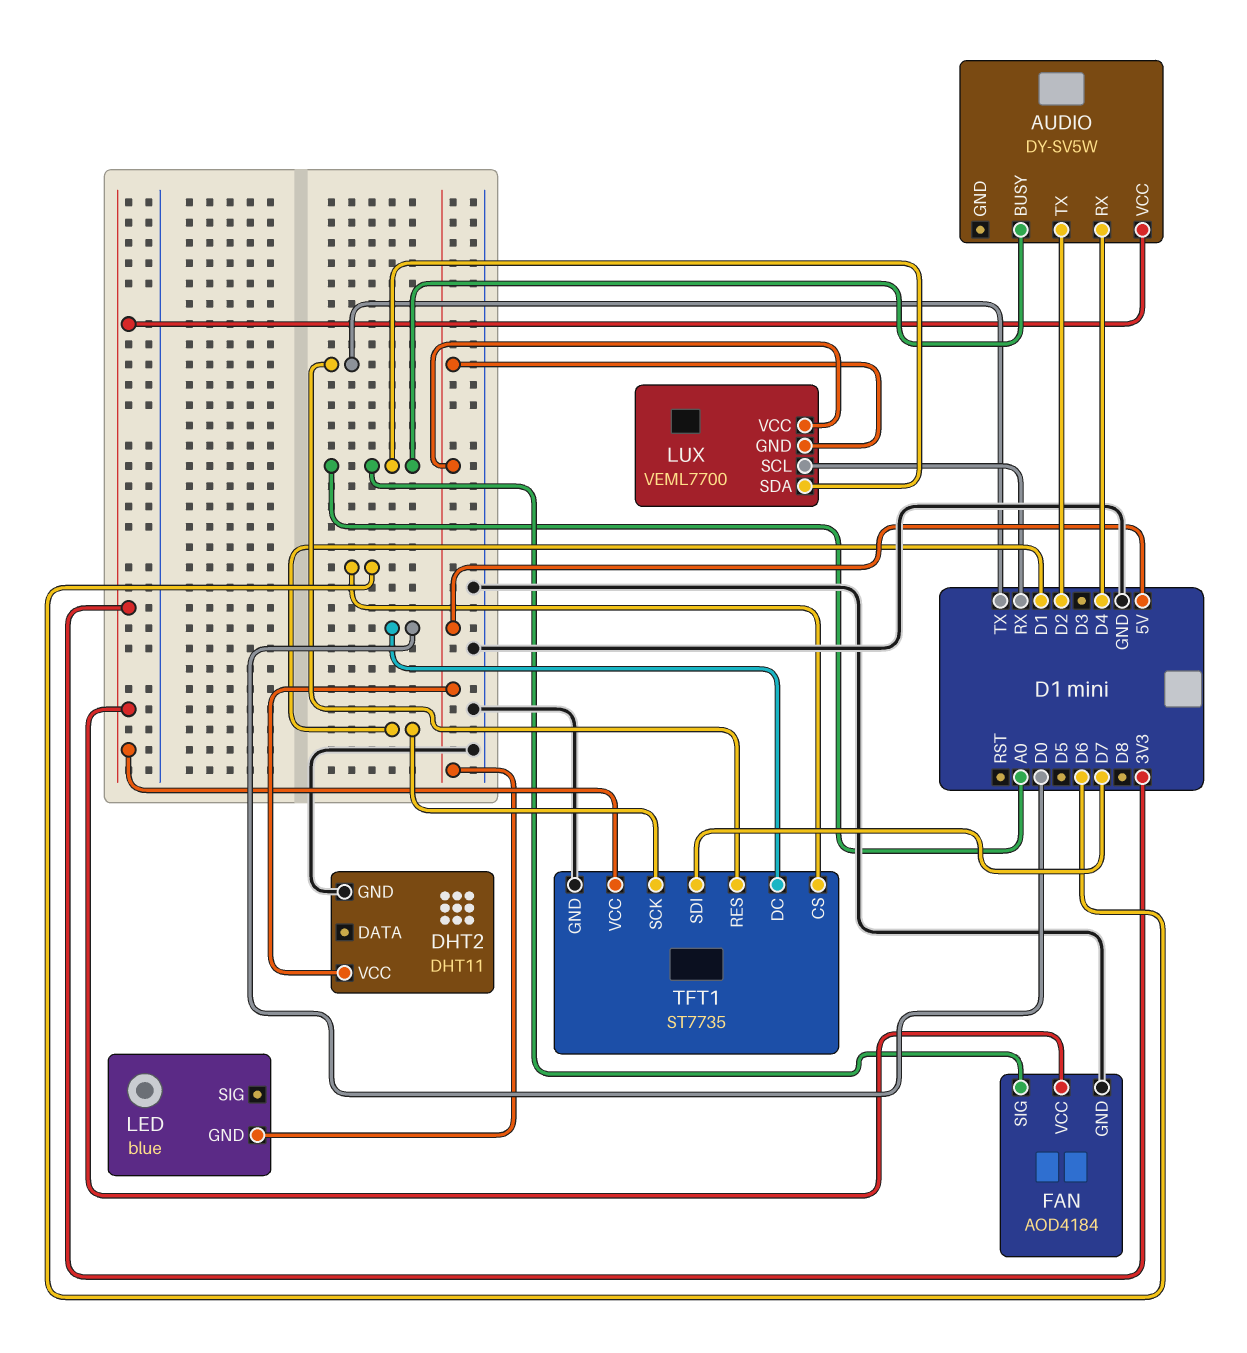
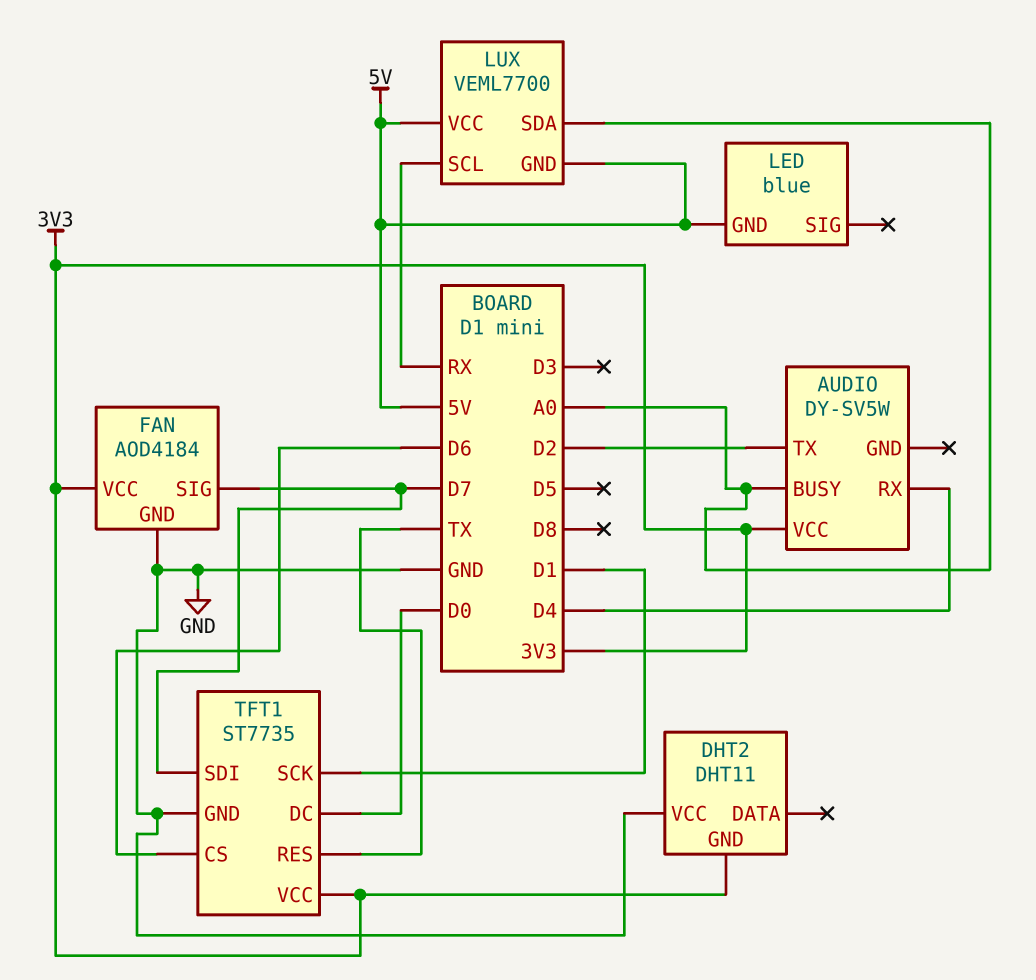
DHT2 pin GND: GND -> 3V3
DHT2 pin VCC: 5V -> GND
FAN pin SIG: A0 -> D7

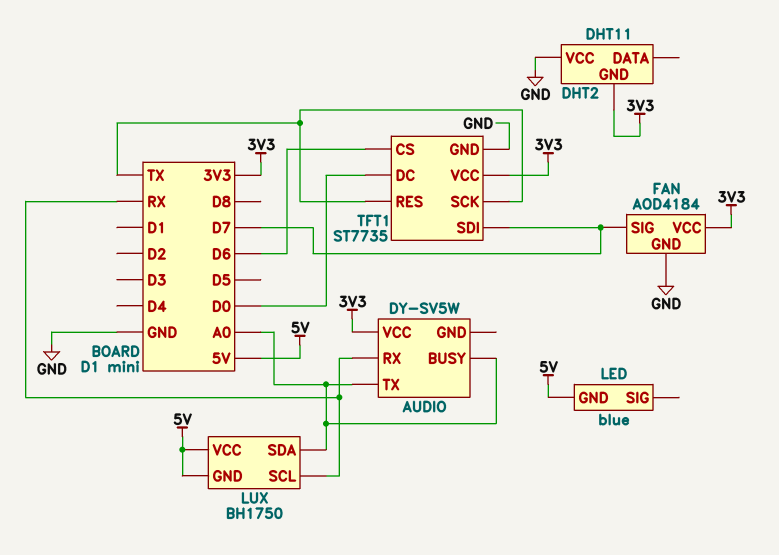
AUDIO pin RX: D4 -> RX
AUDIO pin TX: D2 -> A0
LUX: VEML7700 -> BH1750
TFT1 pin SCK: D1 -> TX

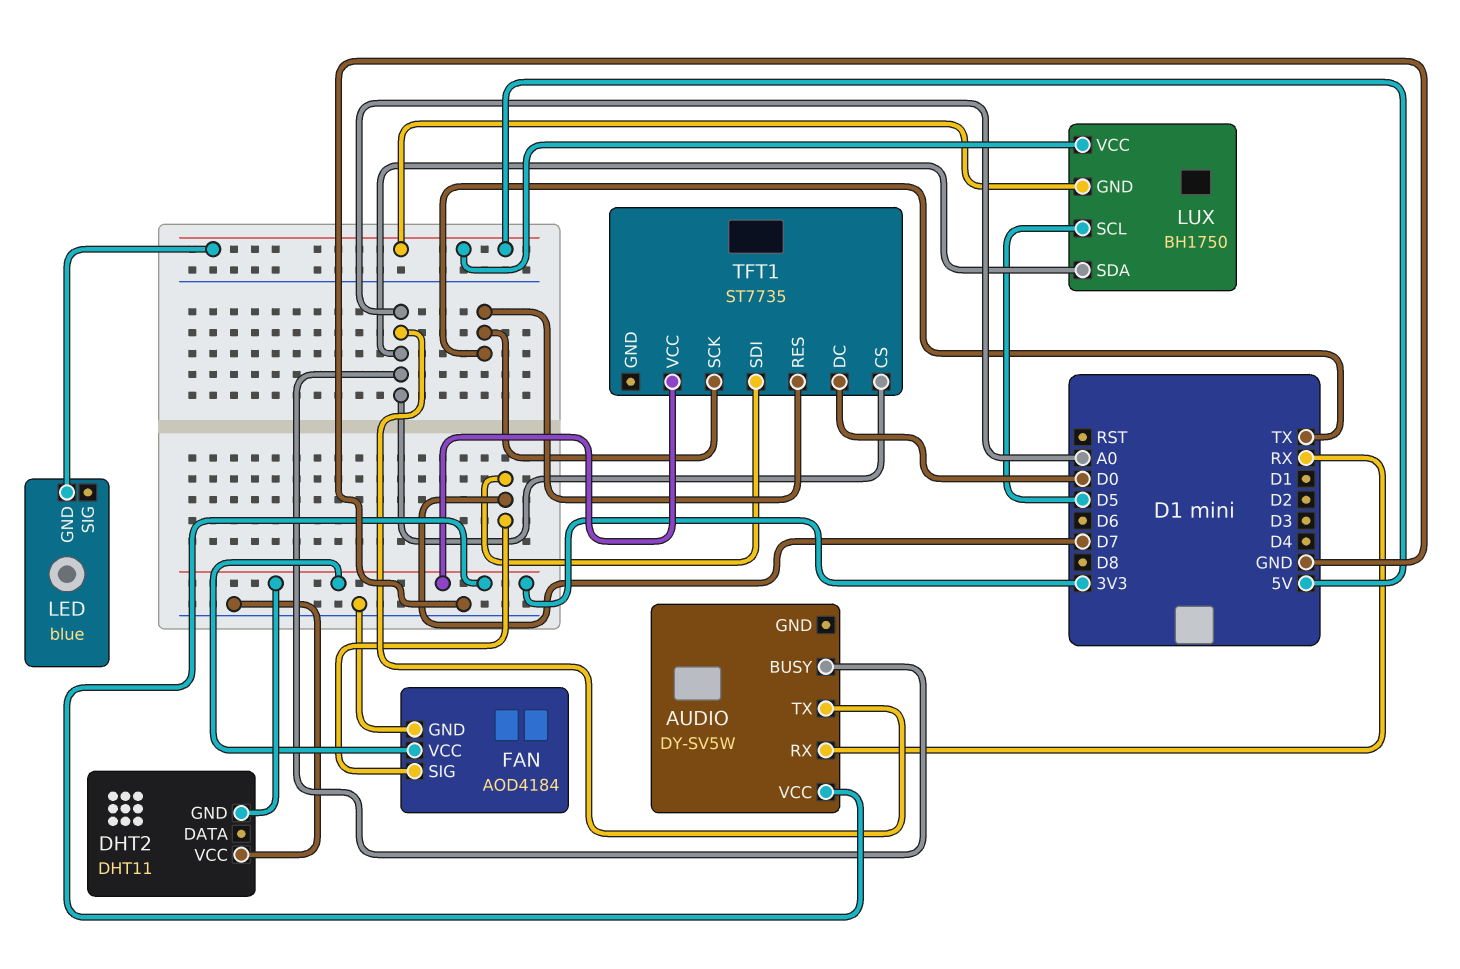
LUX pin SCL: RX -> D5
TFT1 pin CS: D6 -> A0
TFT1 pin GND: GND -> none

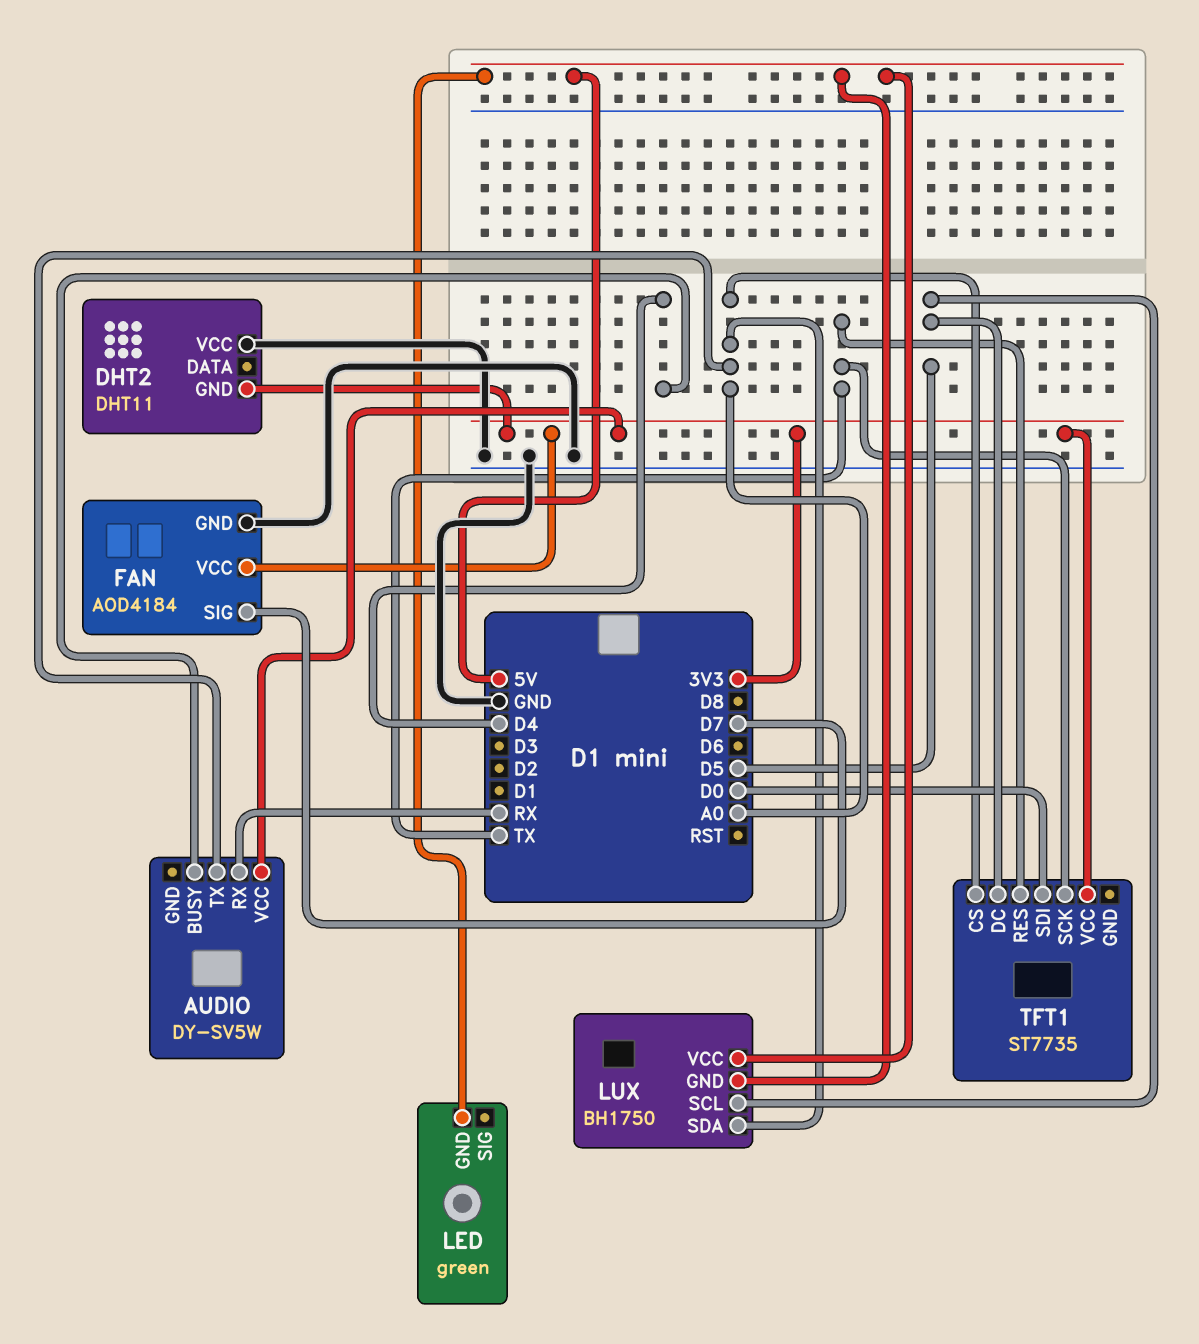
AUDIO pin BUSY: A0 -> D4
LED: blue -> green
TFT1 pin DC: D0 -> D5
TFT1 pin SDI: D7 -> D0

